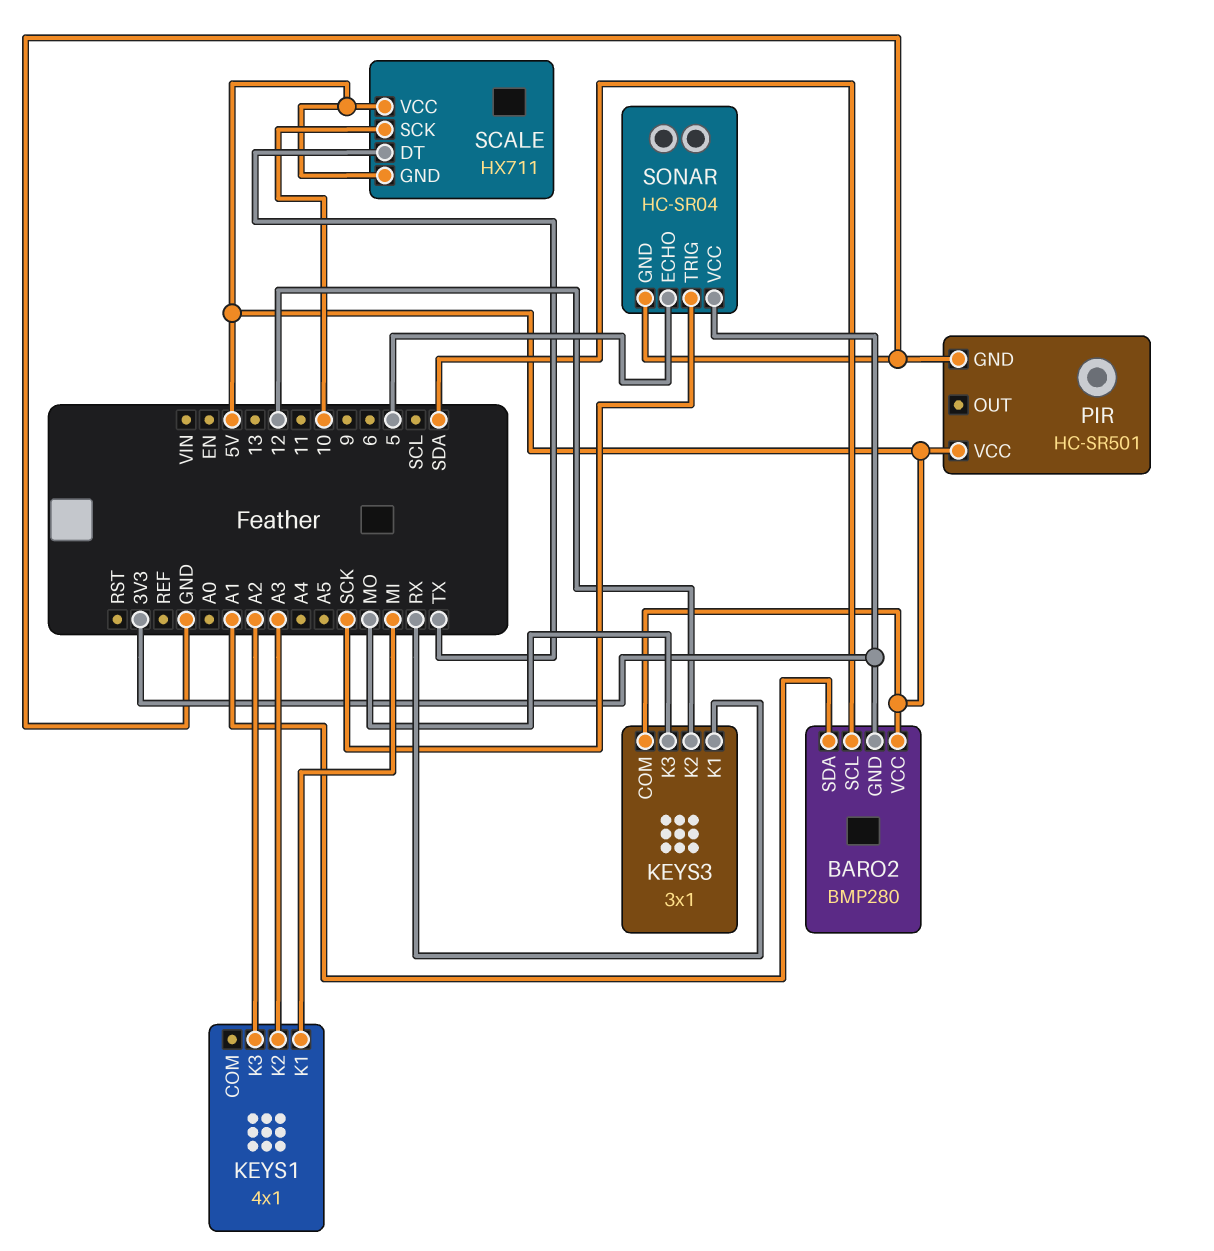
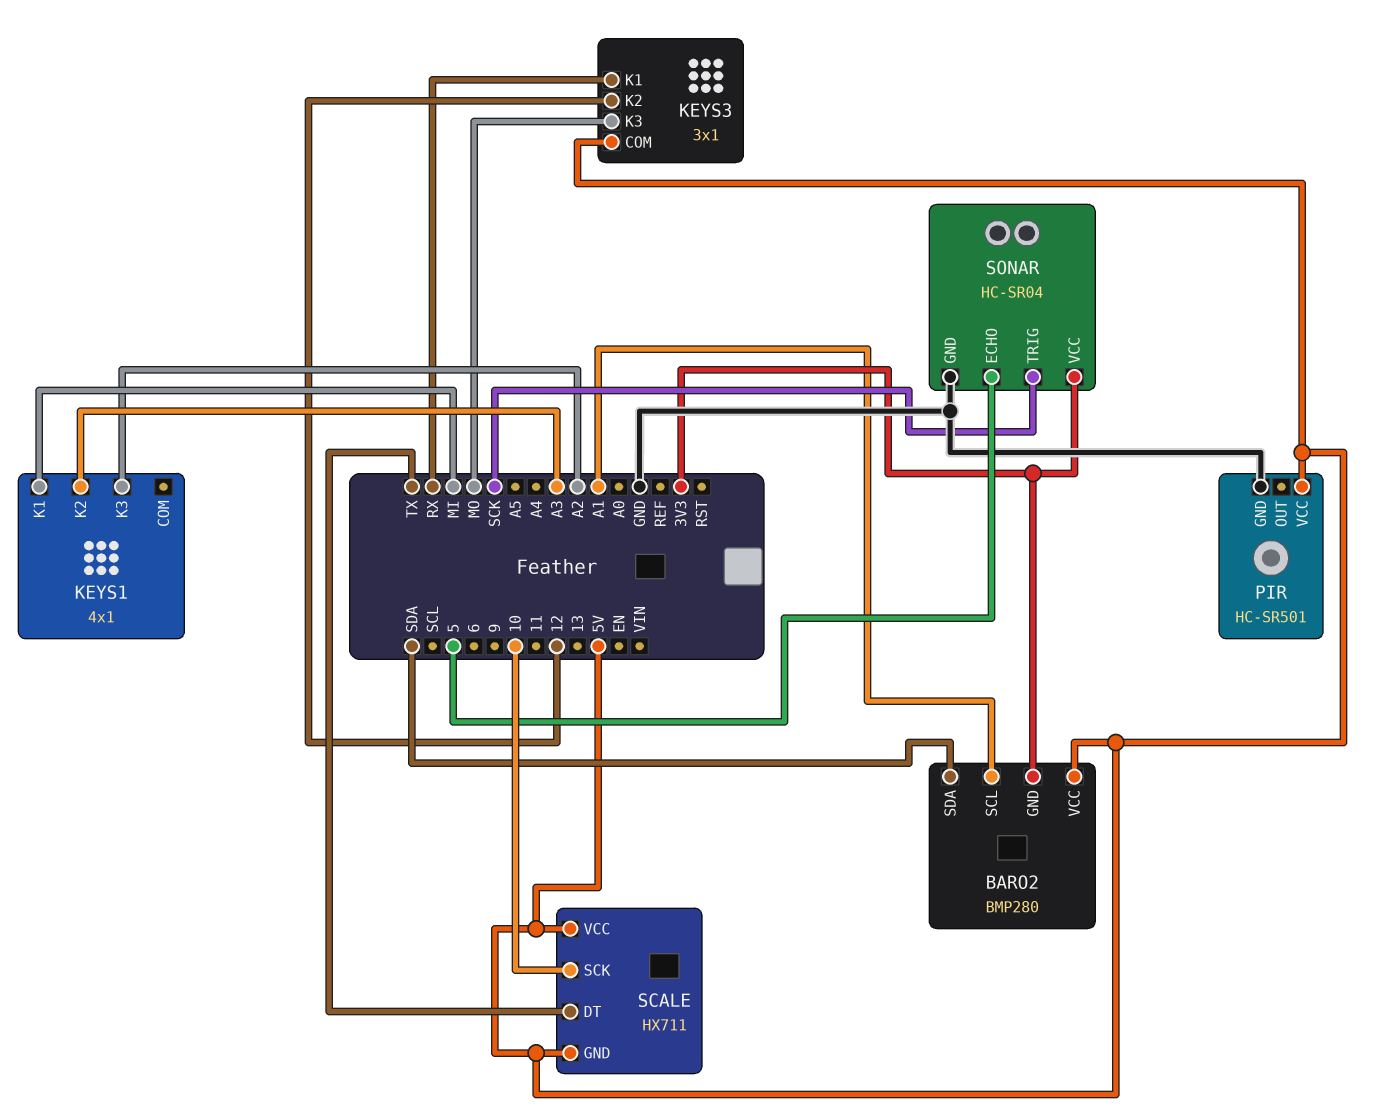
BARO2 pin SCL: SDA -> A1
BARO2 pin SDA: A1 -> SDA

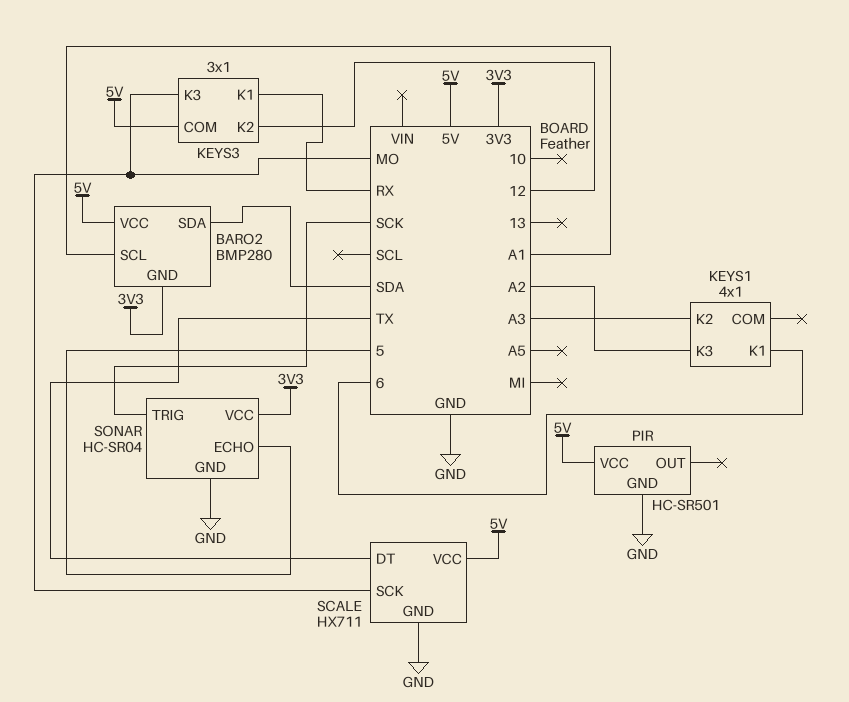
KEYS1 pin K1: MI -> 6
SCALE pin GND: 5V -> GND
SCALE pin SCK: 10 -> MO

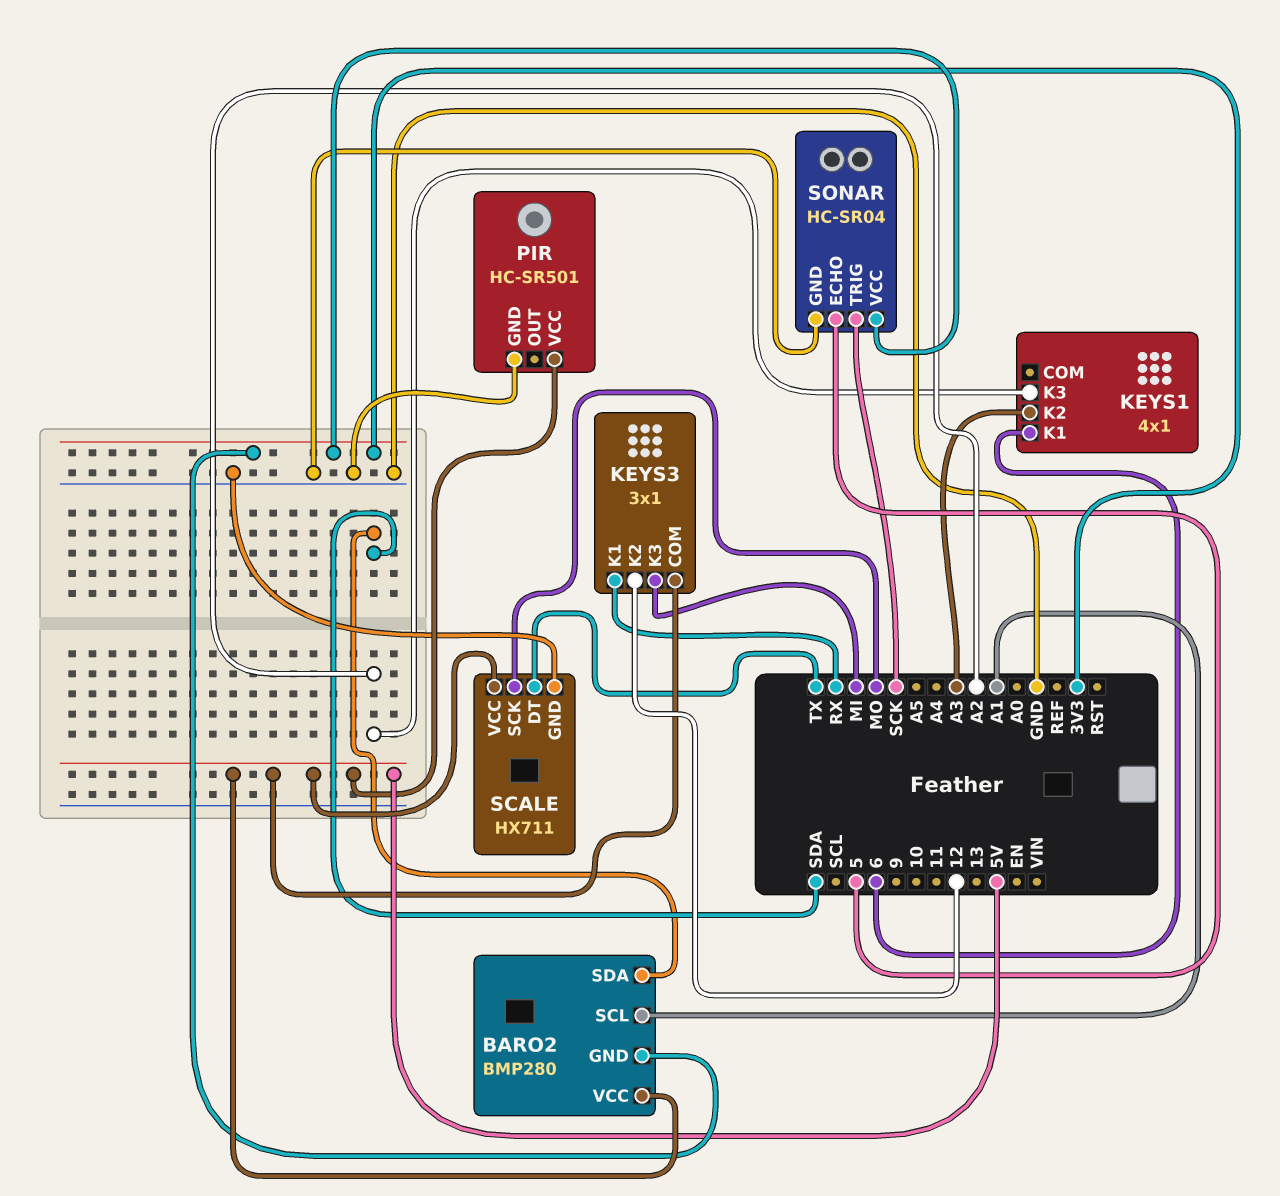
KEYS3 pin K3: MO -> MI

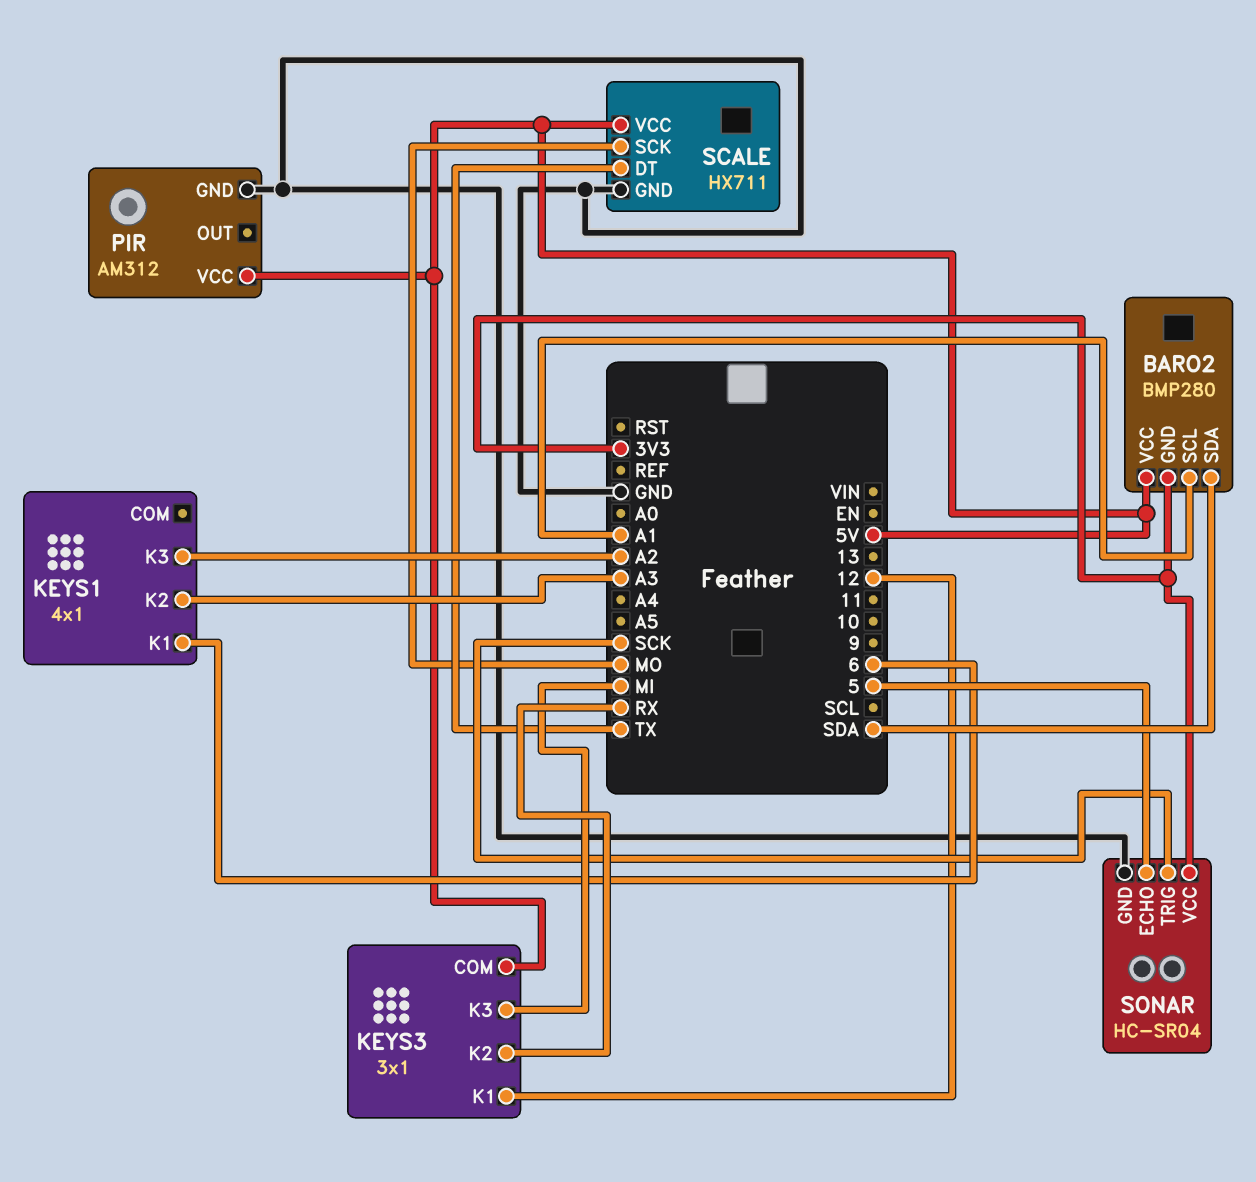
KEYS3 pin K1: RX -> 12
KEYS3 pin K2: 12 -> RX
PIR: HC-SR501 -> AM312

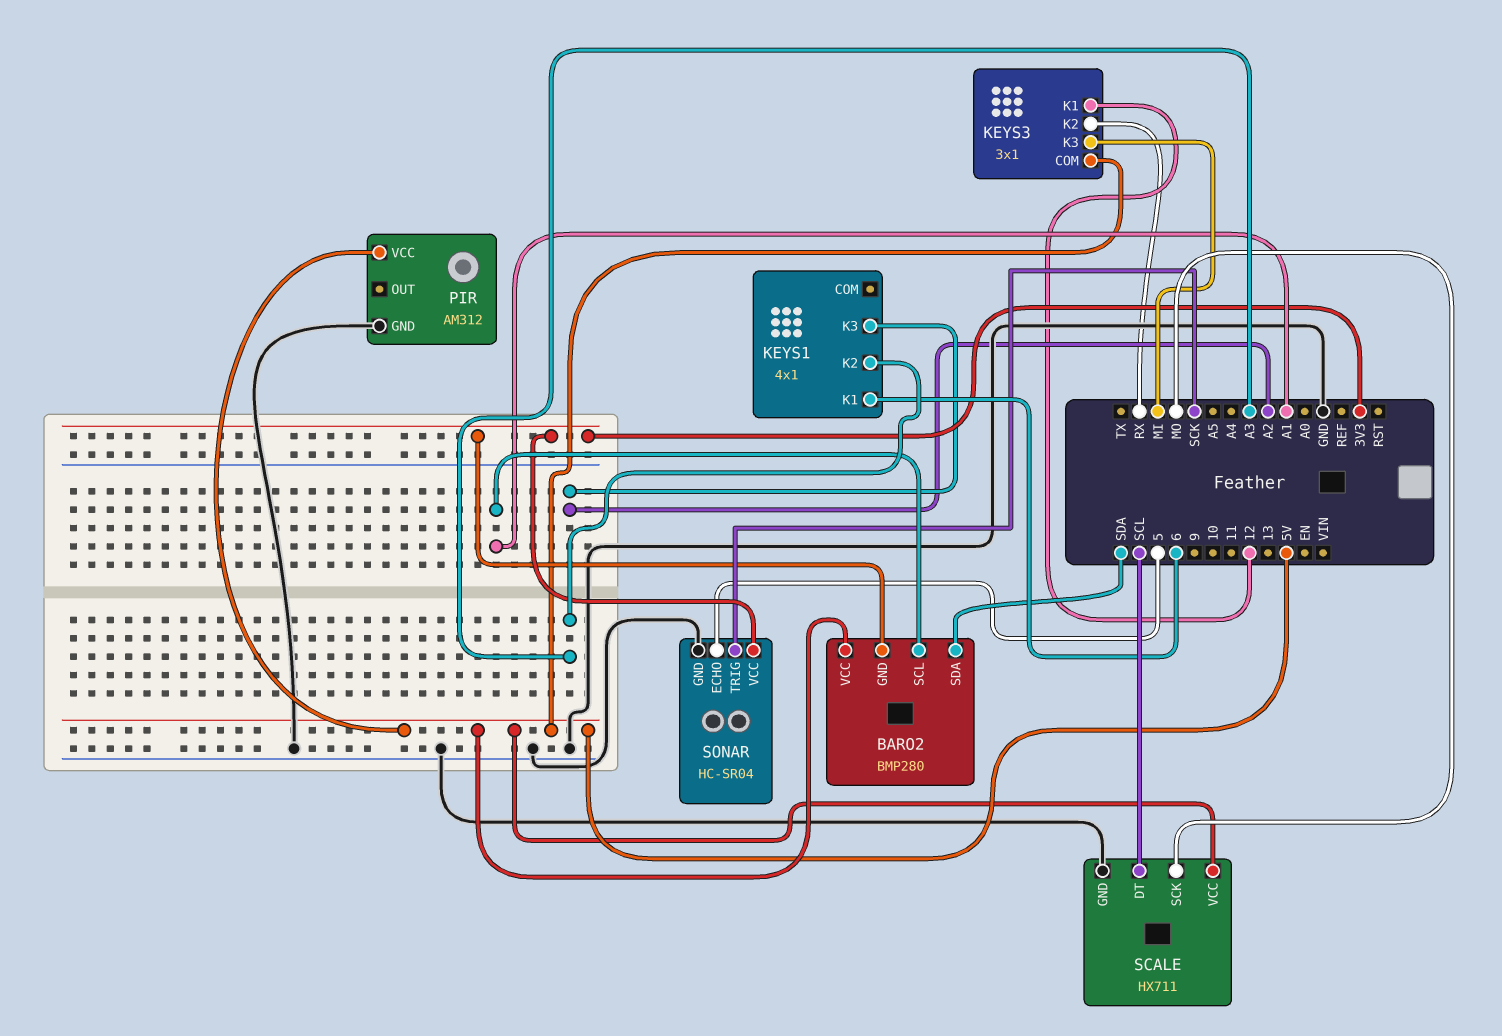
SCALE pin DT: TX -> SCL

